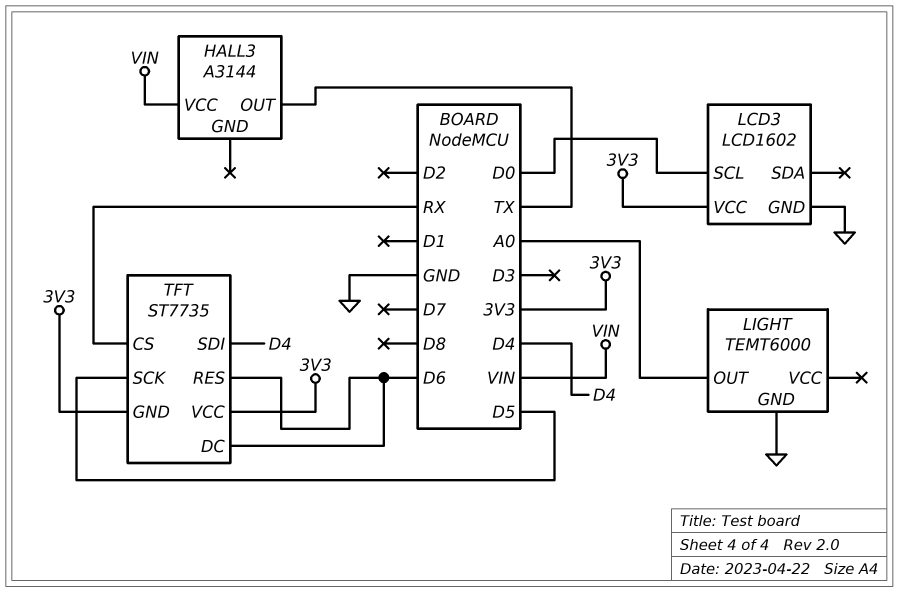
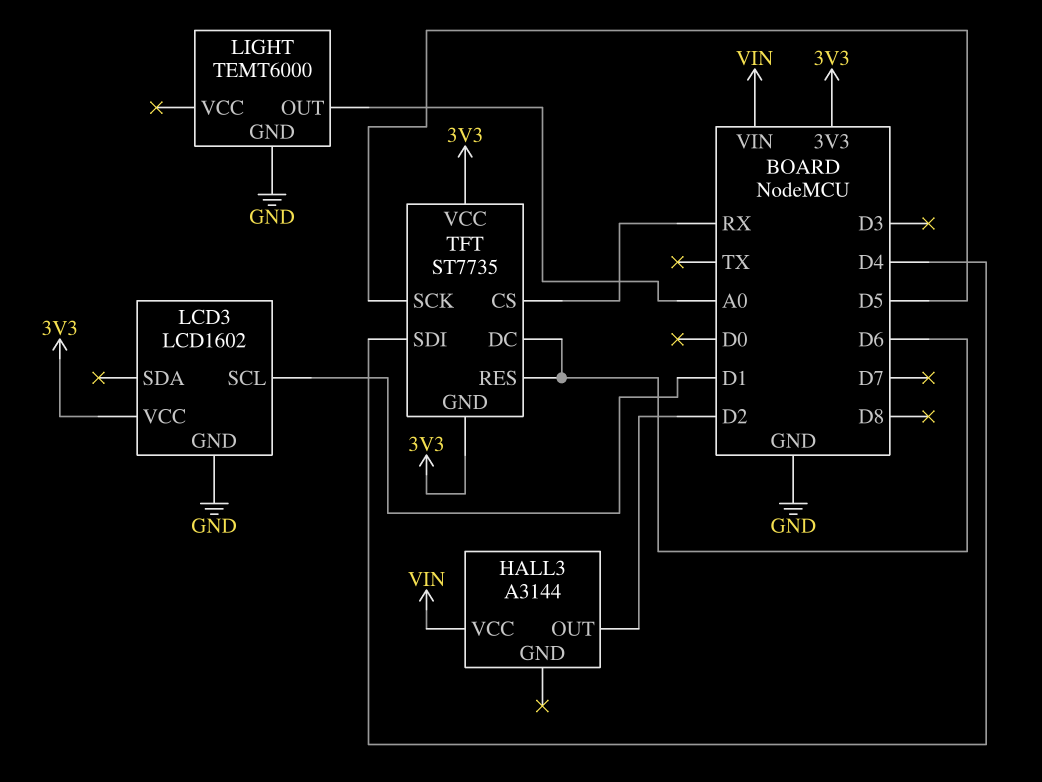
HALL3 pin OUT: TX -> D2
LCD3 pin SCL: D0 -> D1

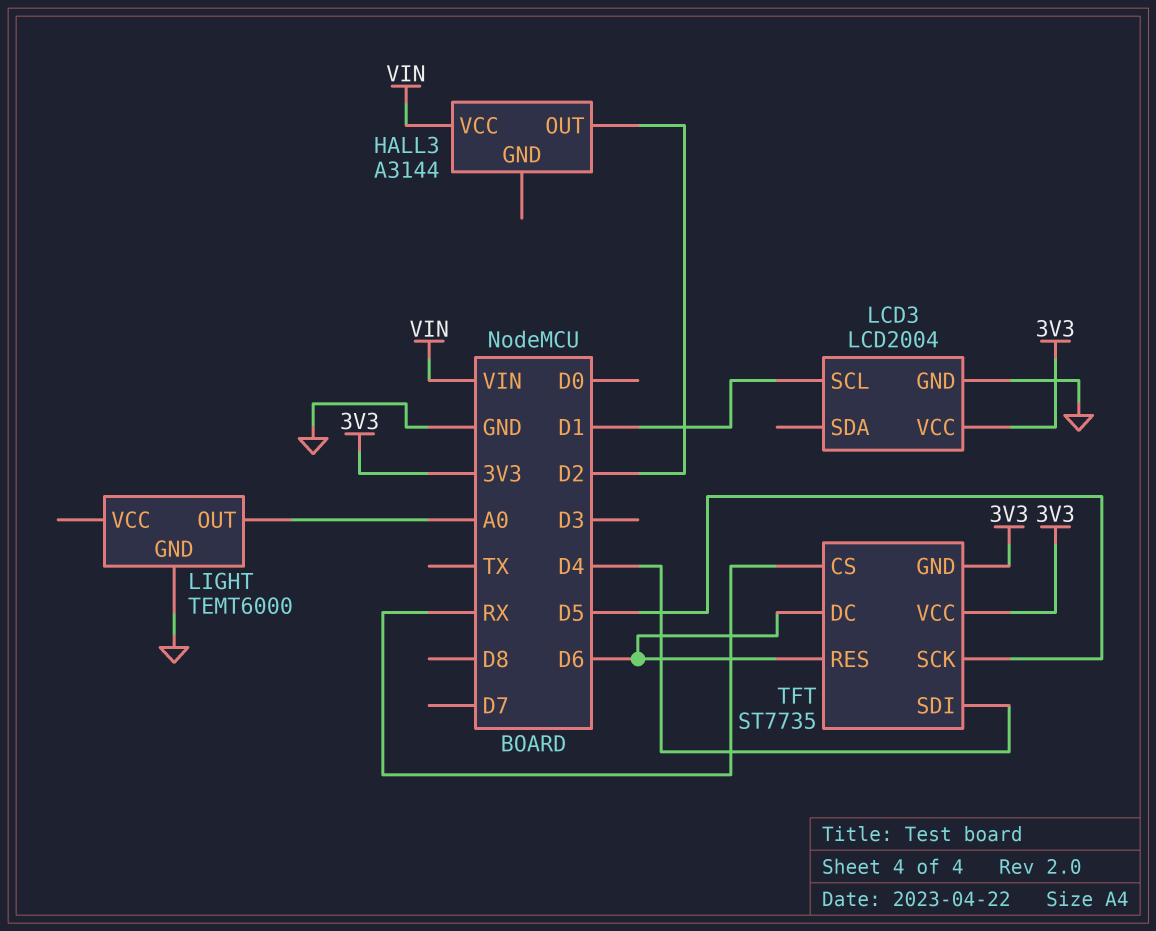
LCD3: LCD1602 -> LCD2004

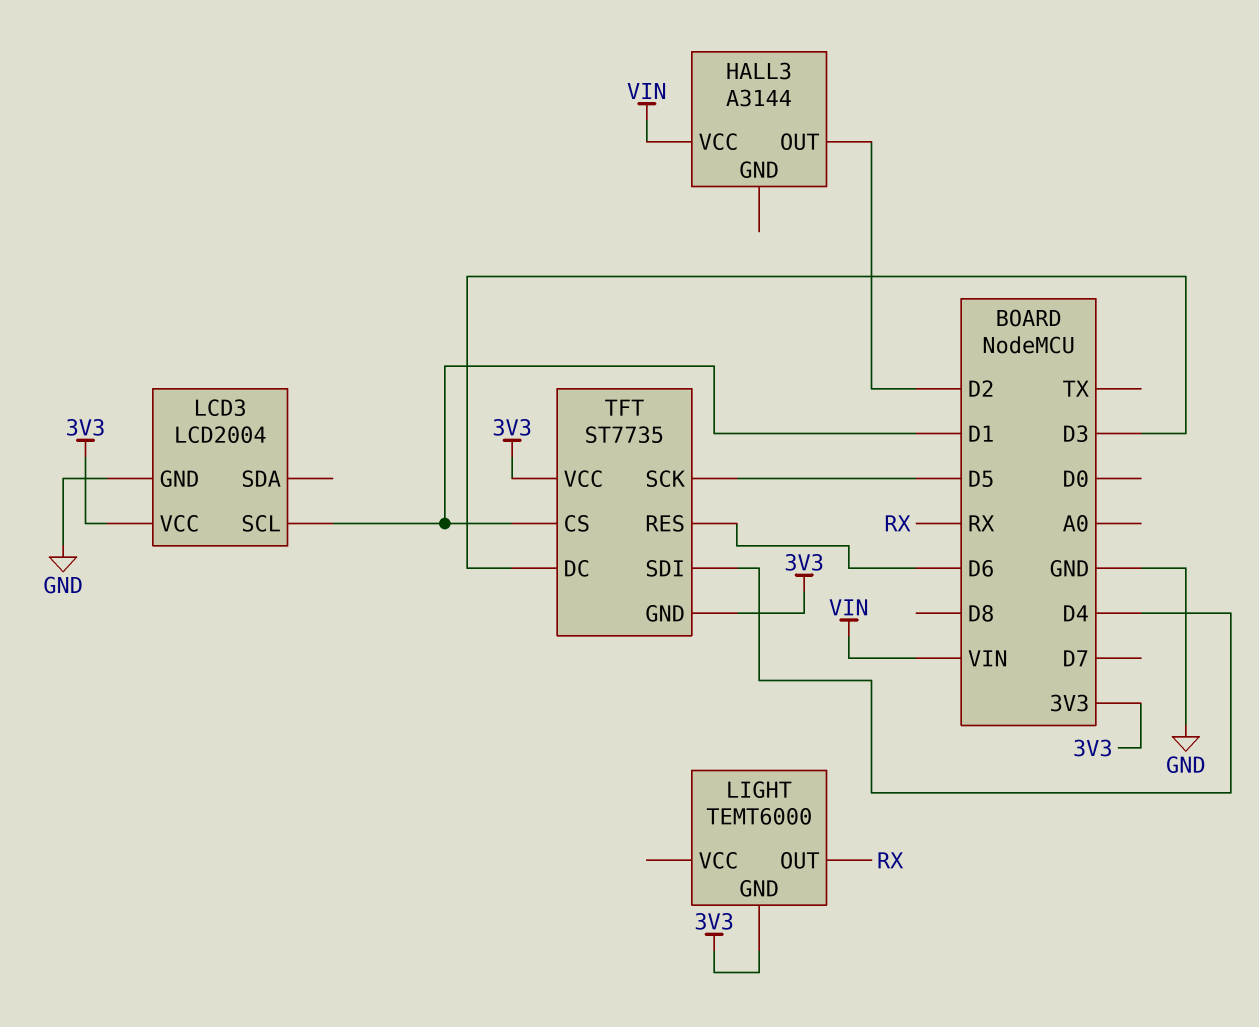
LIGHT pin GND: GND -> 3V3
LIGHT pin OUT: A0 -> RX
TFT pin CS: RX -> D1
TFT pin DC: D6 -> D3

